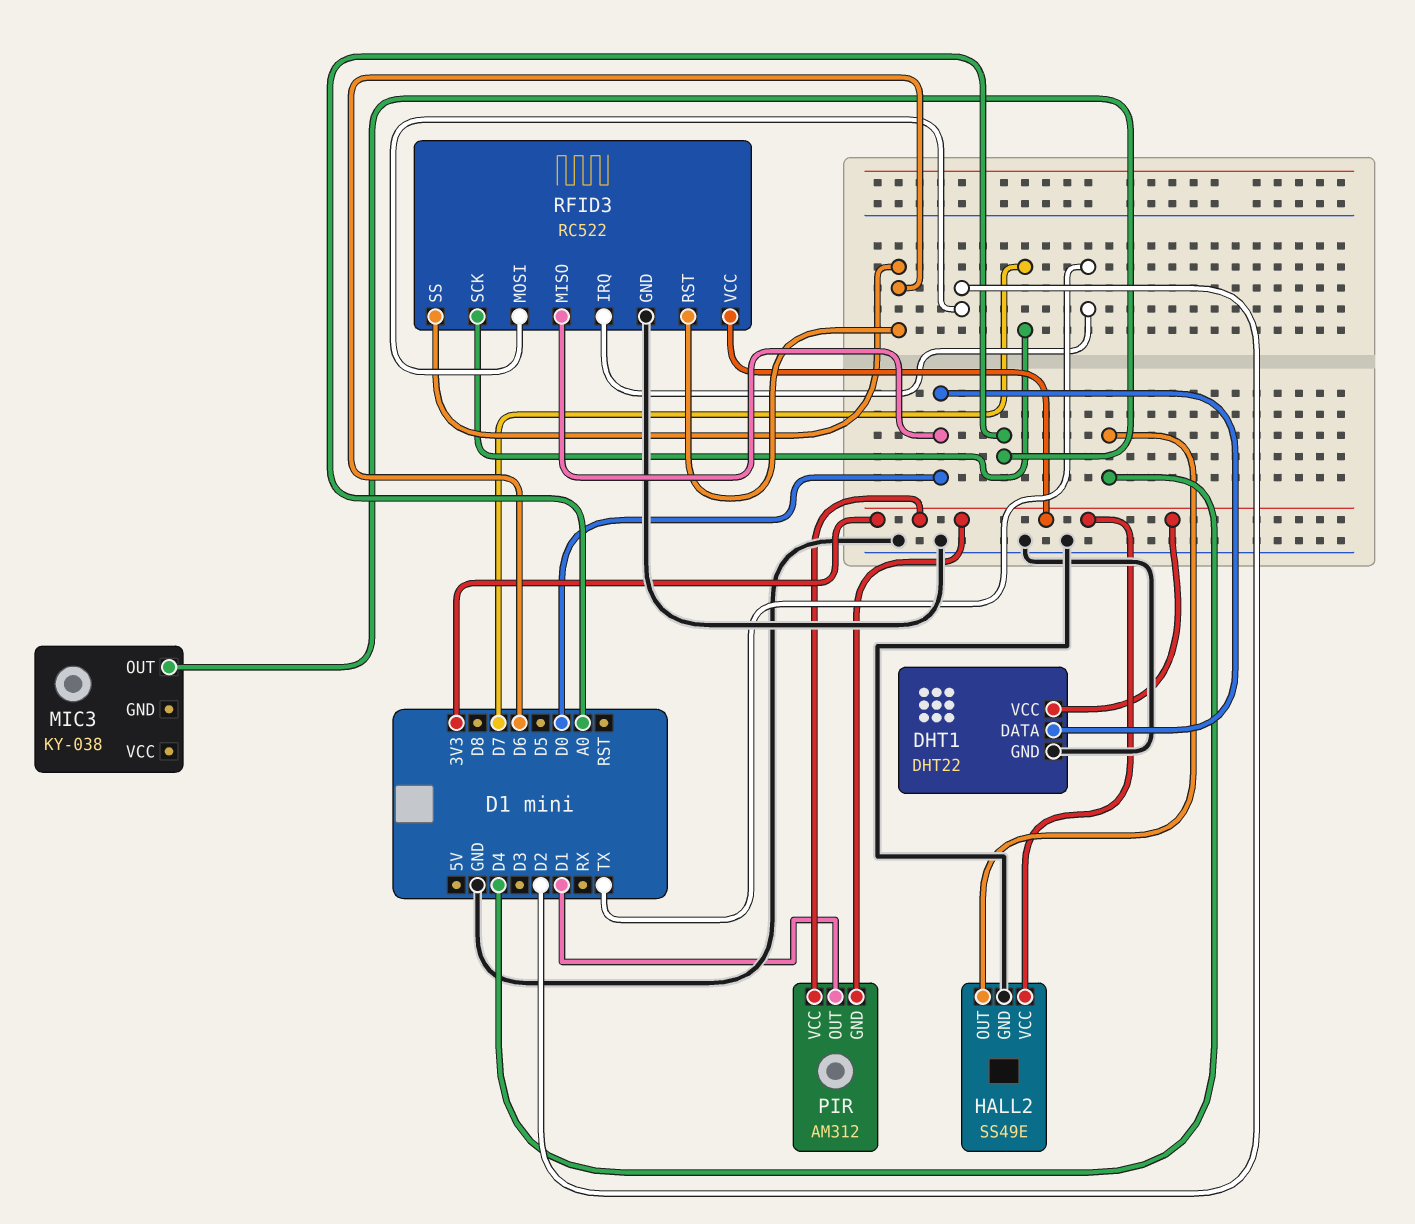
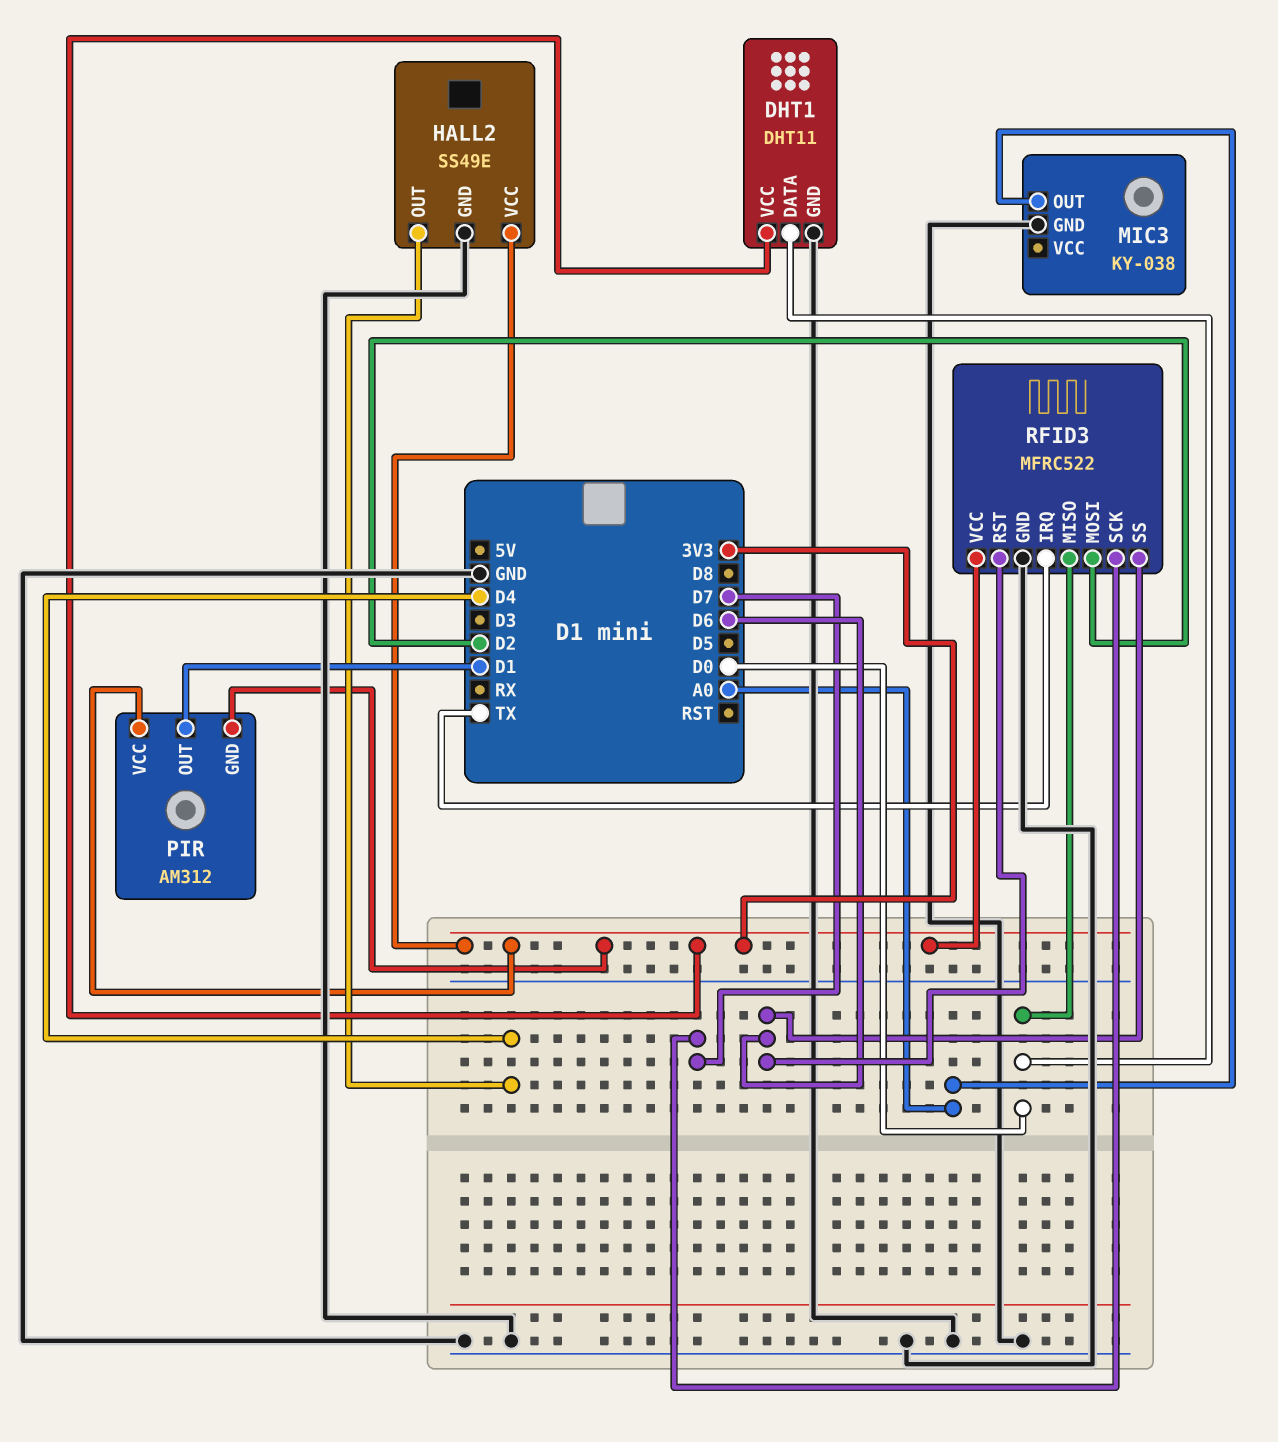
DHT1: DHT22 -> DHT11
MIC3 pin GND: none -> GND
RFID3: RC522 -> MFRC522

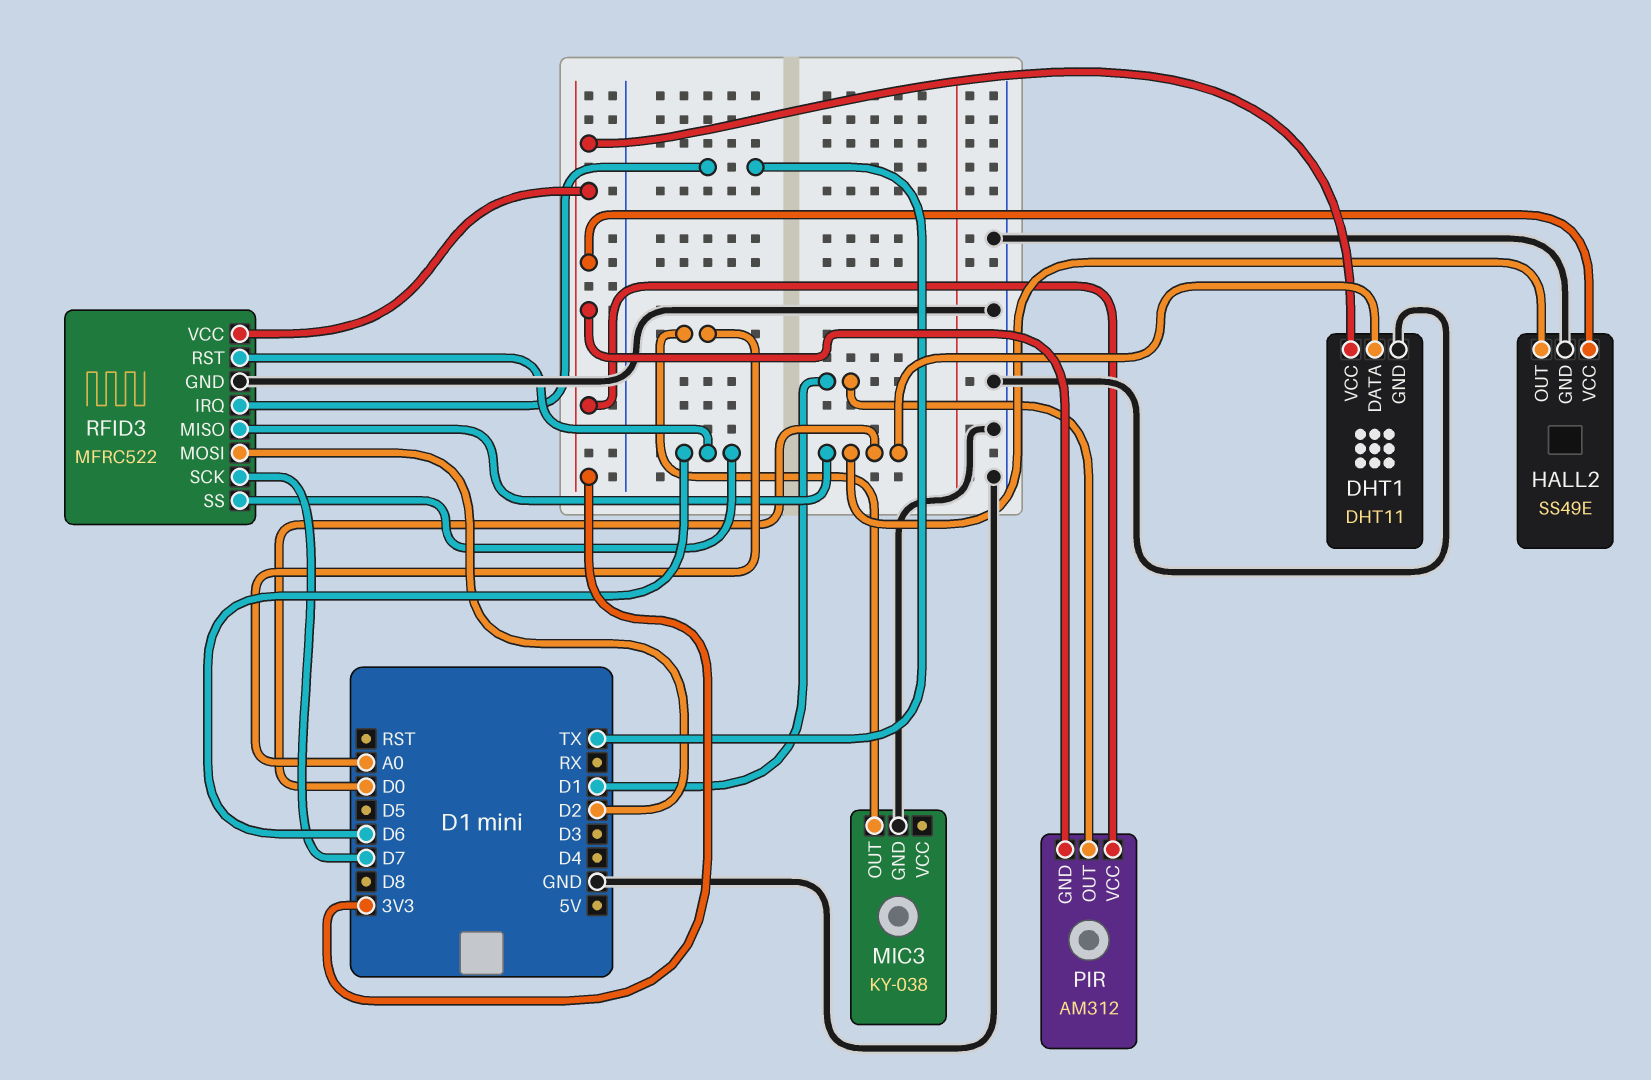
HALL2 pin OUT: D4 -> D0

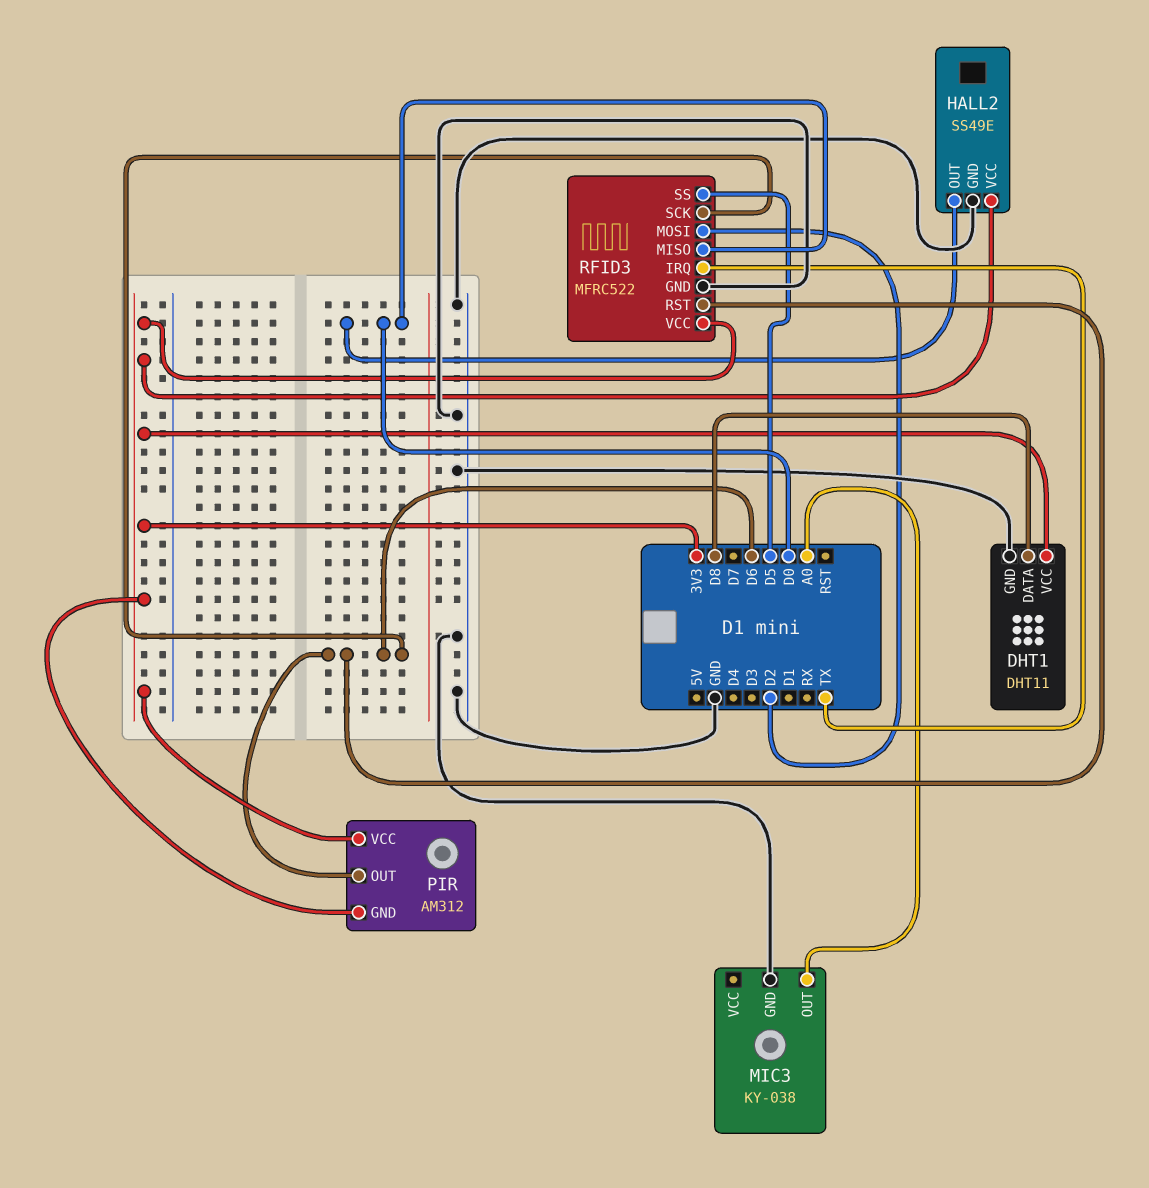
DHT1 pin DATA: D0 -> D8
PIR pin OUT: D1 -> D6
RFID3 pin SCK: D7 -> D6
RFID3 pin SS: D6 -> D5

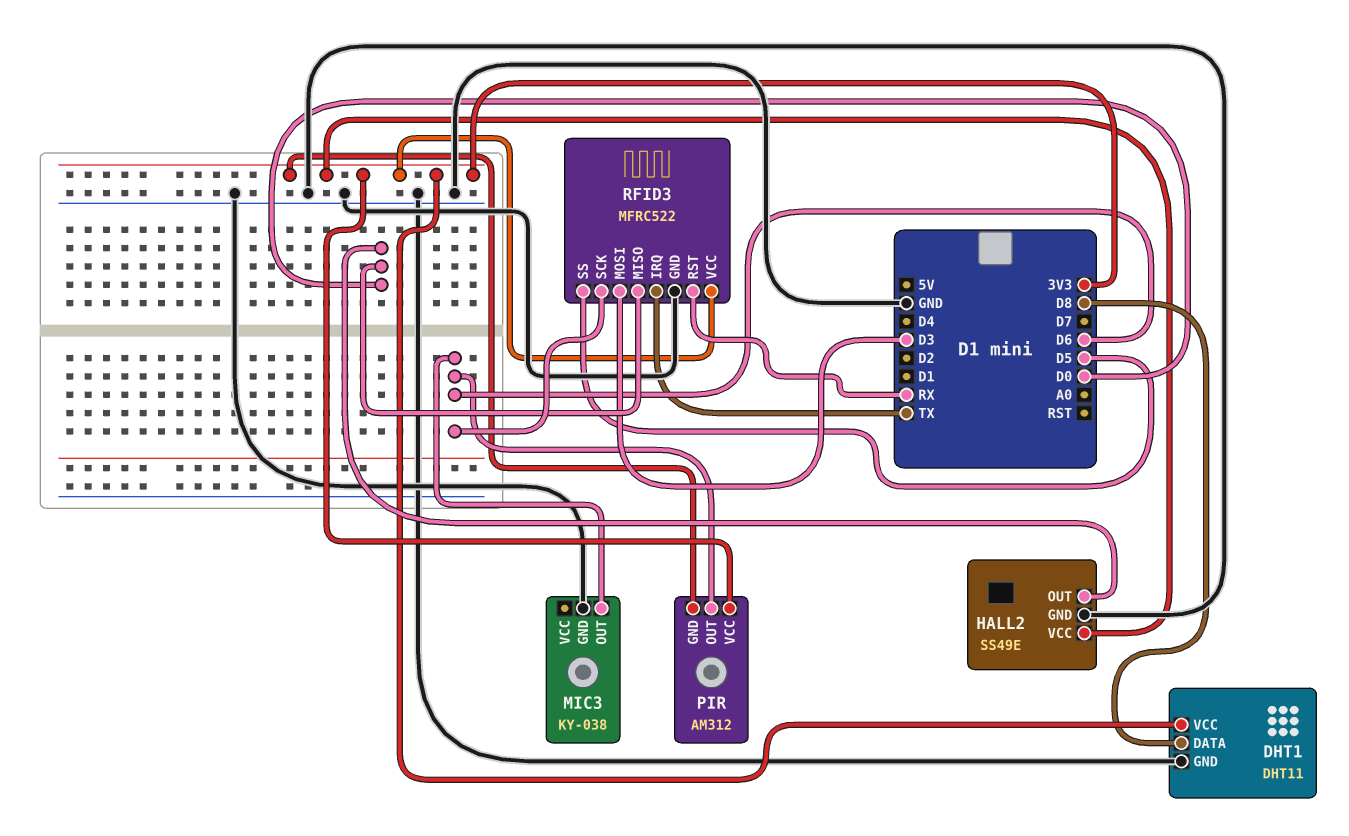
MIC3 pin OUT: A0 -> D6
RFID3 pin MOSI: D2 -> D3
RFID3 pin RST: D6 -> RX

